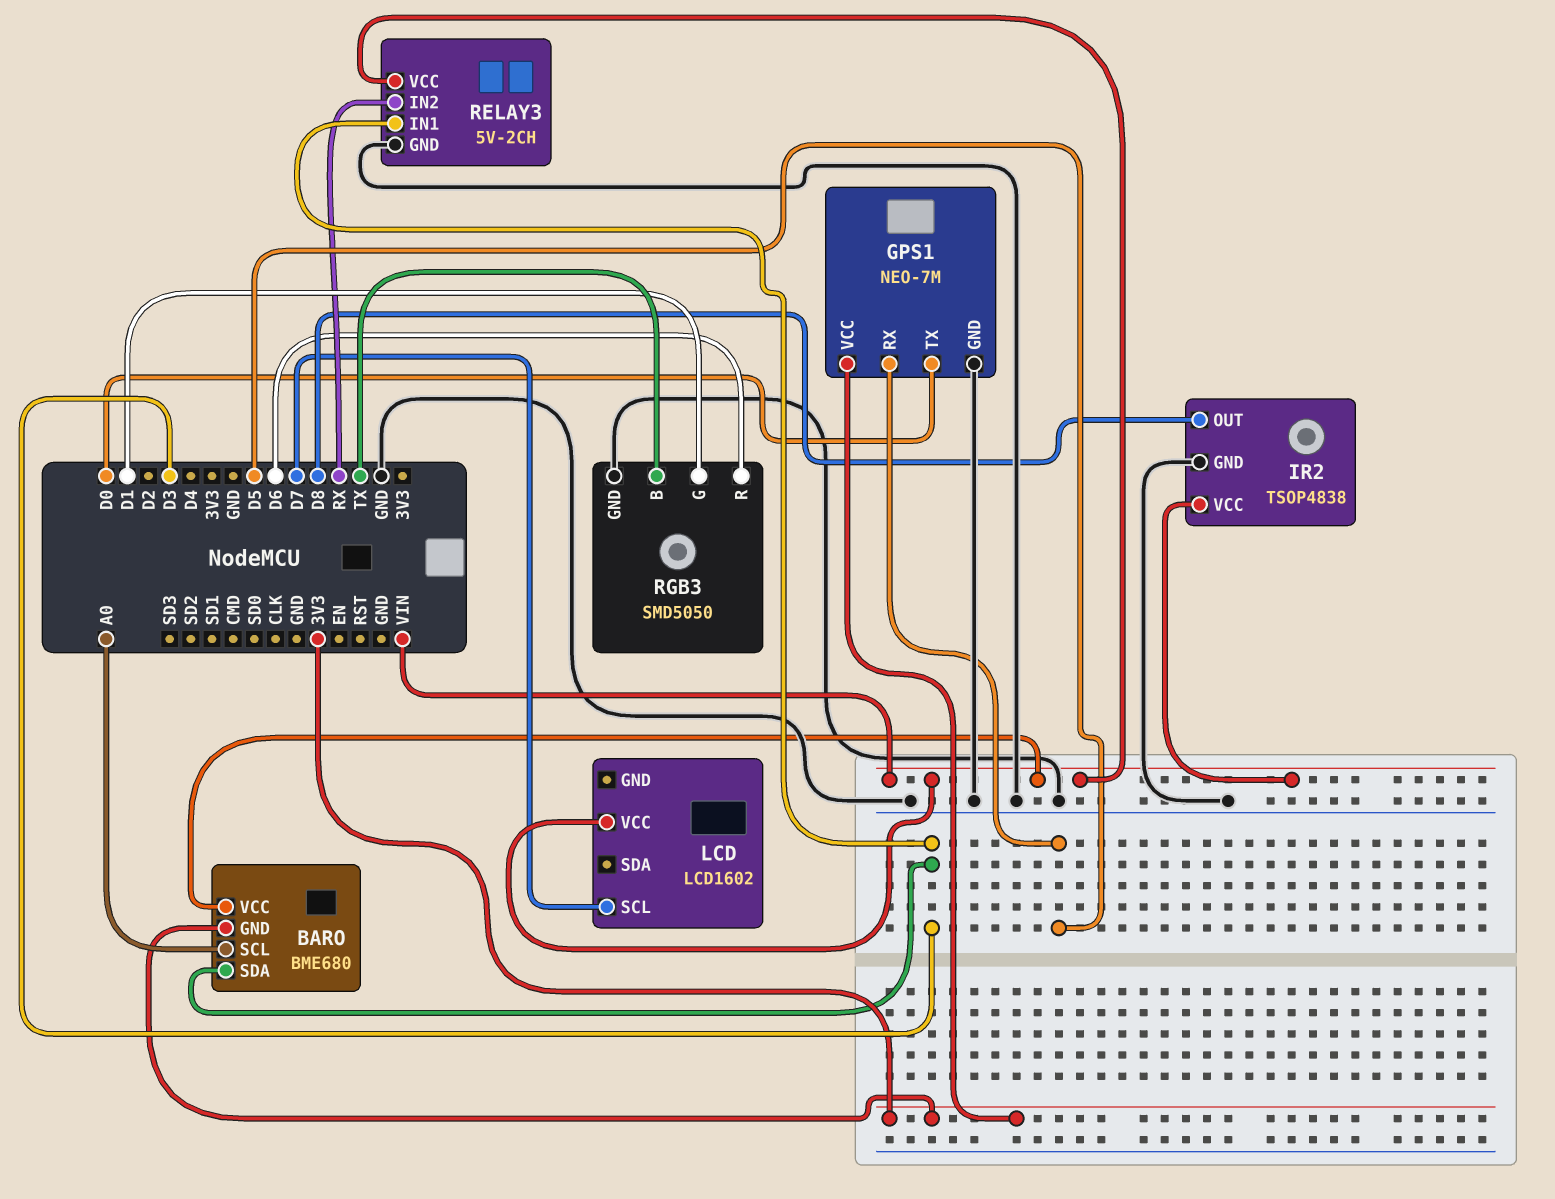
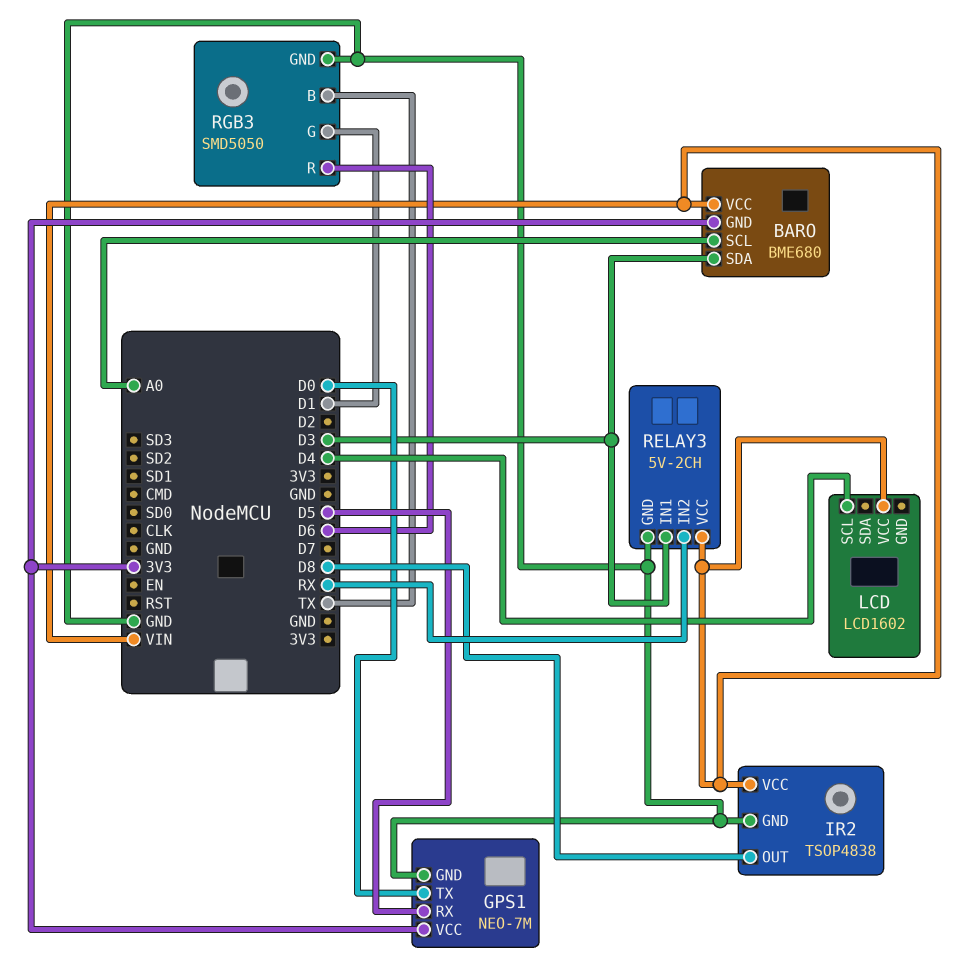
LCD pin SCL: D7 -> D4

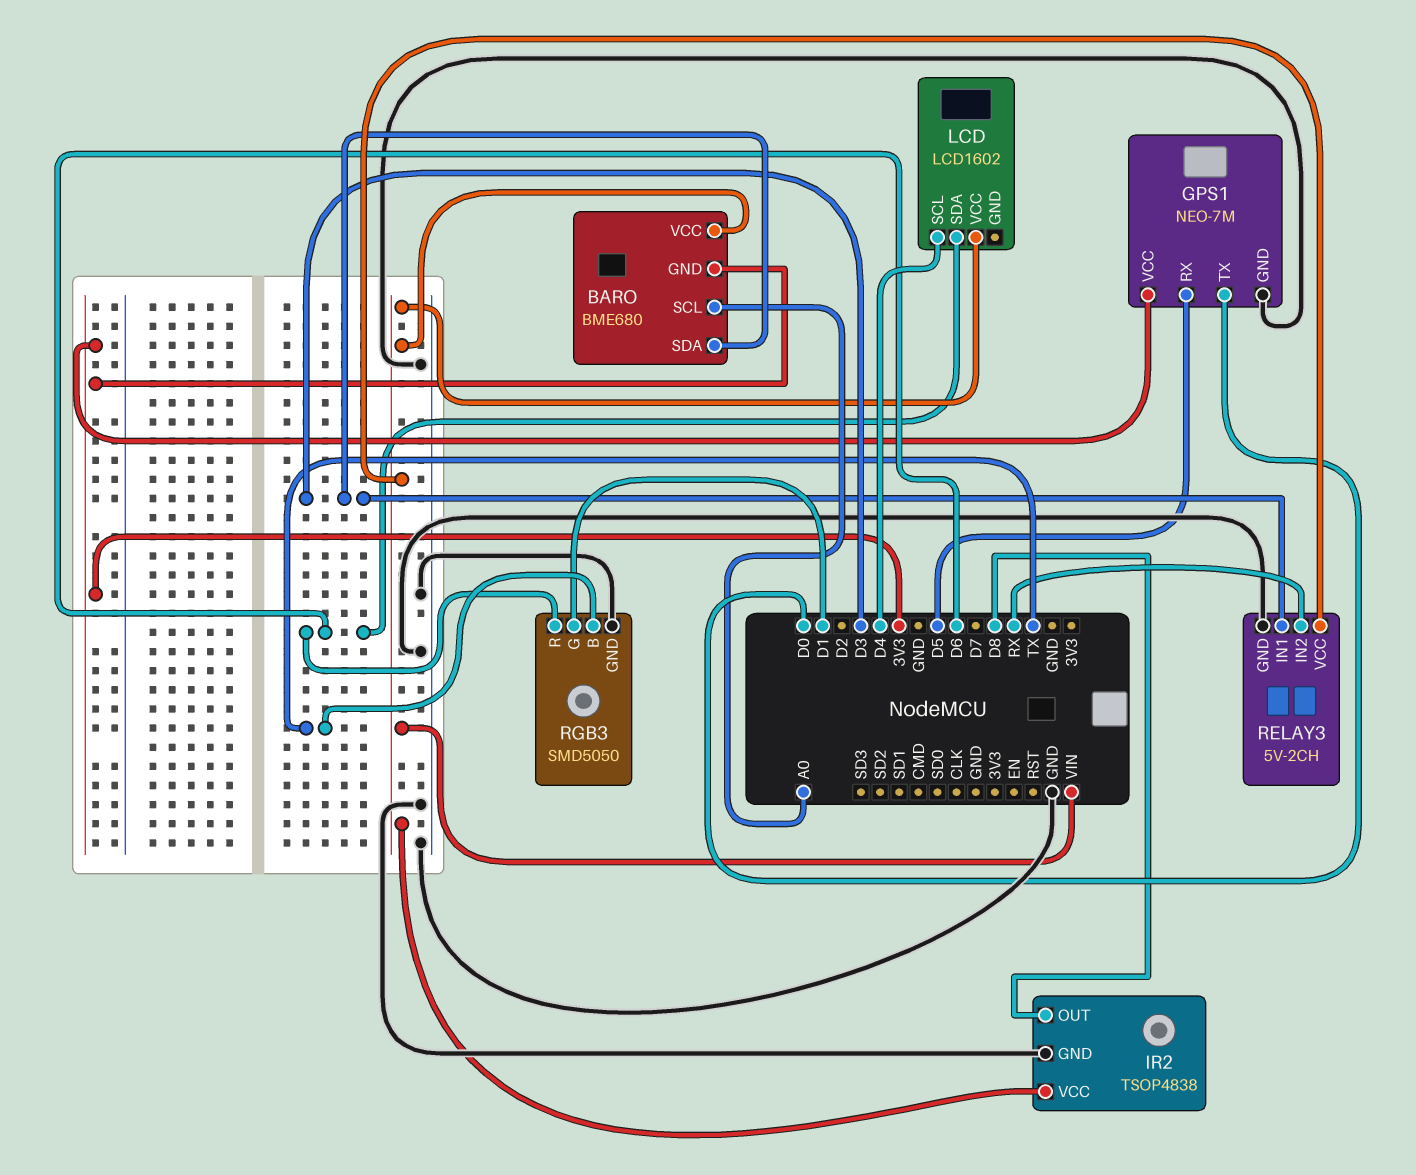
LCD pin SDA: none -> D6

